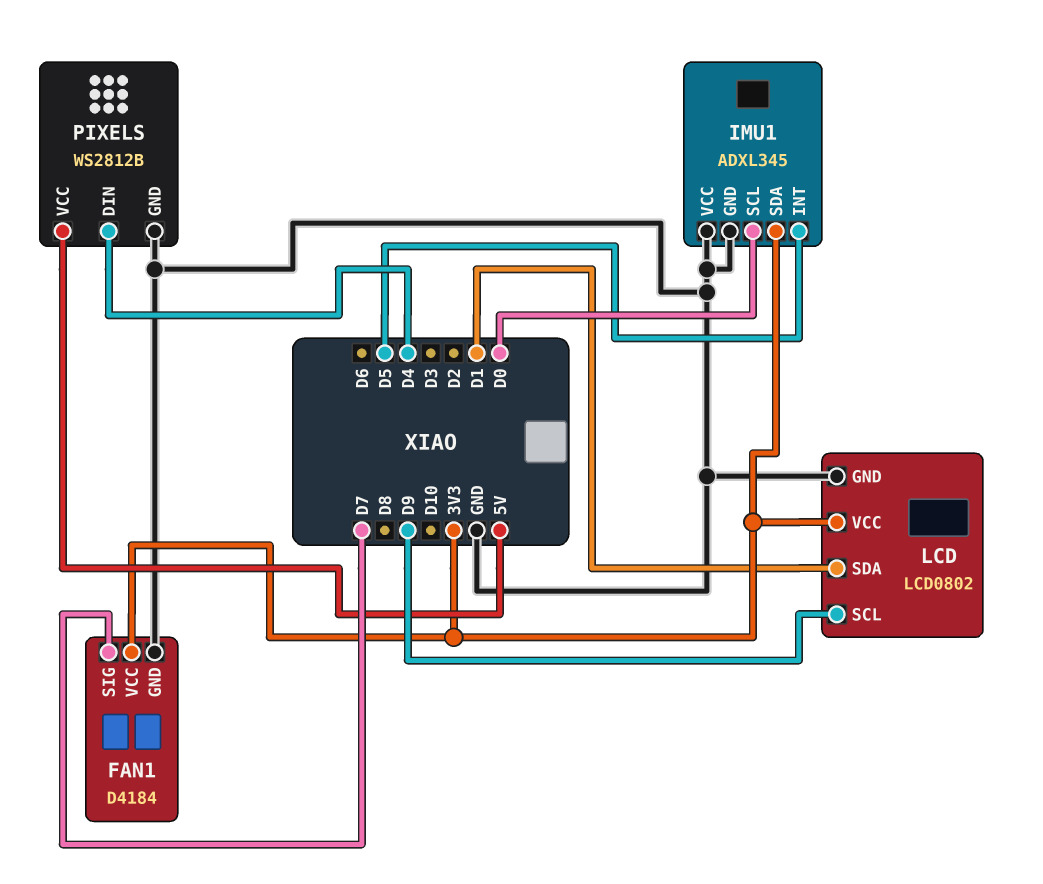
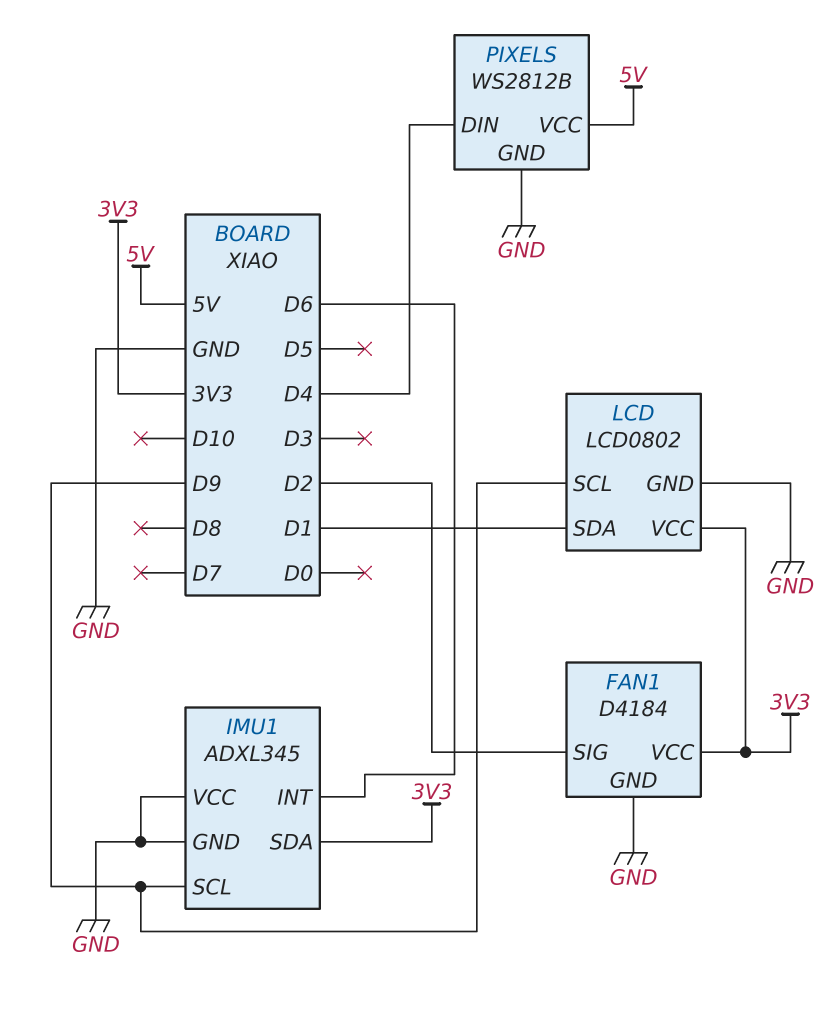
FAN1 pin SIG: D7 -> D2
IMU1 pin INT: D5 -> D6
IMU1 pin SCL: D0 -> D9

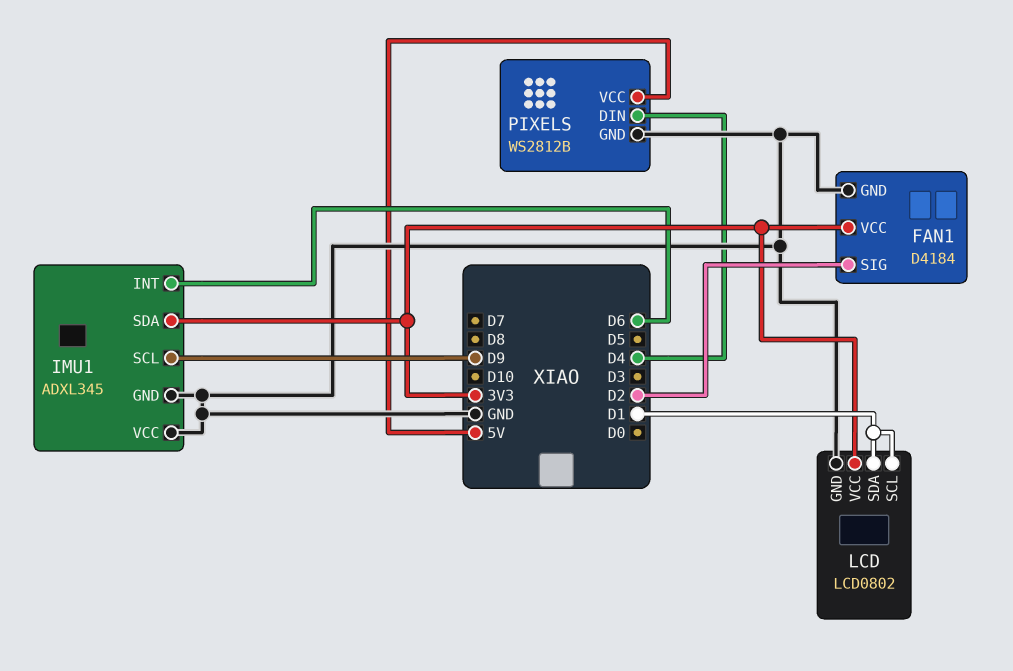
LCD pin SCL: D9 -> D1

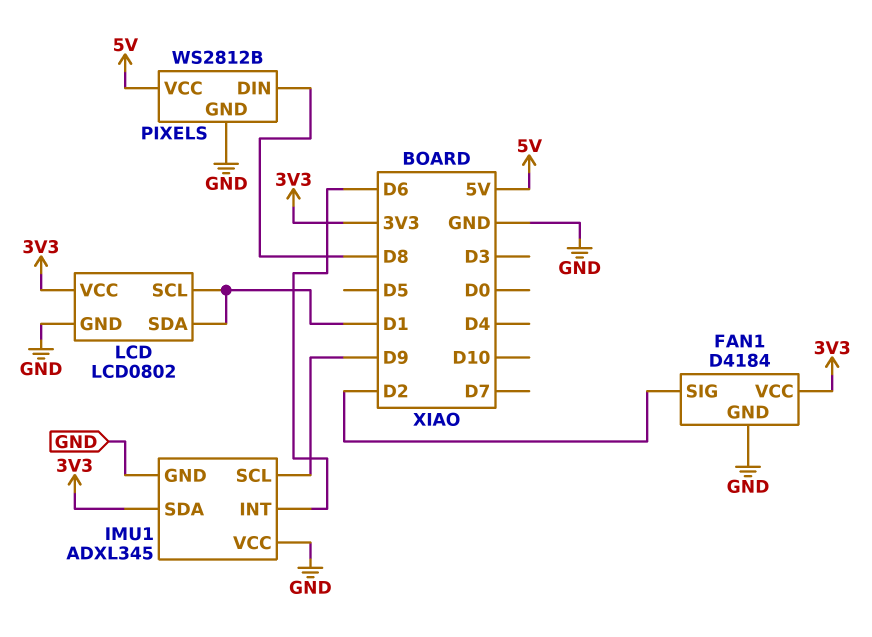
PIXELS pin DIN: D4 -> D8

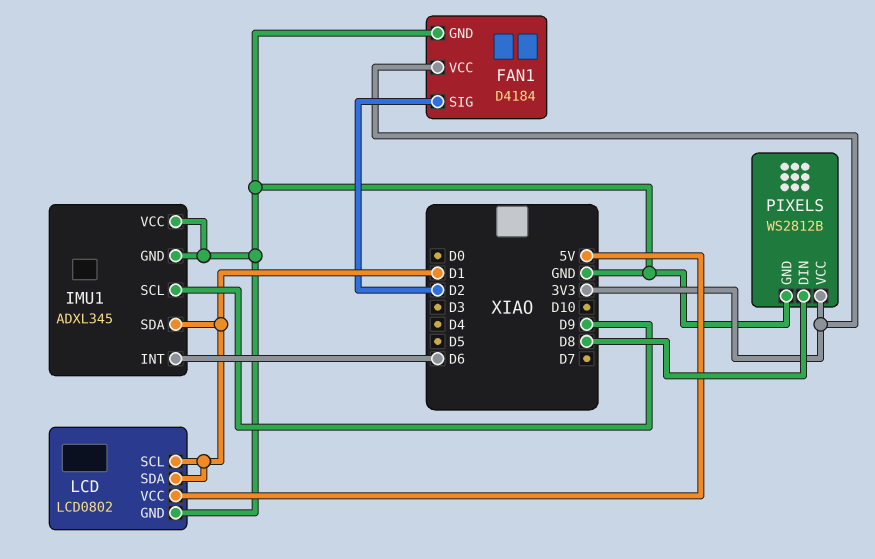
IMU1 pin SDA: 3V3 -> D1
LCD pin VCC: 3V3 -> 5V
PIXELS pin VCC: 5V -> 3V3

